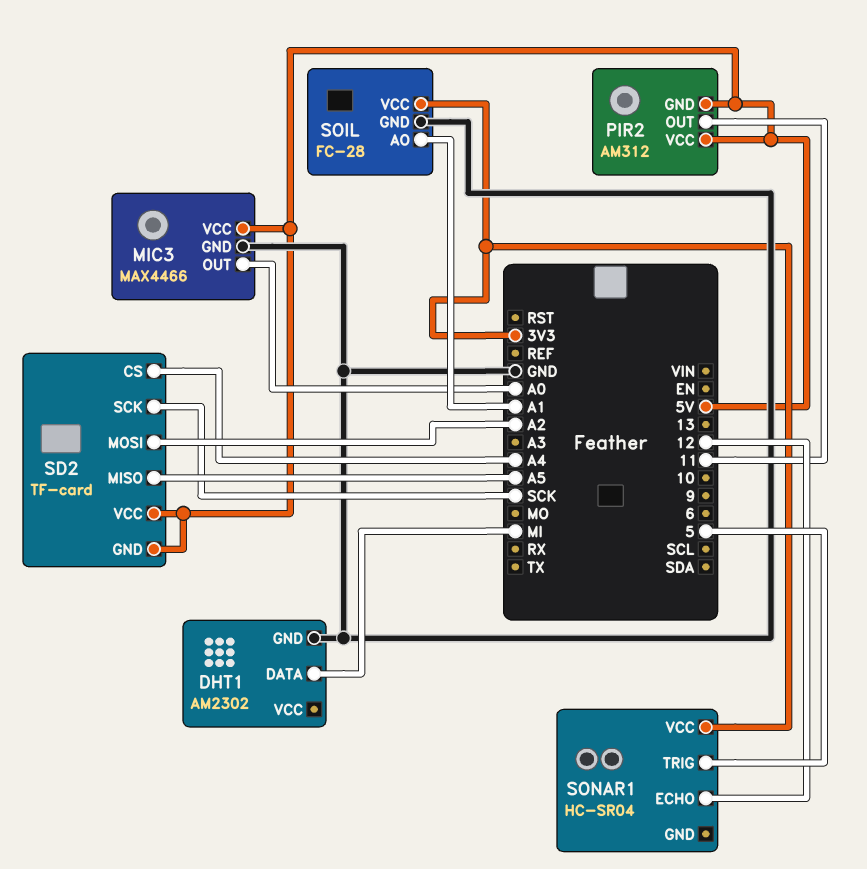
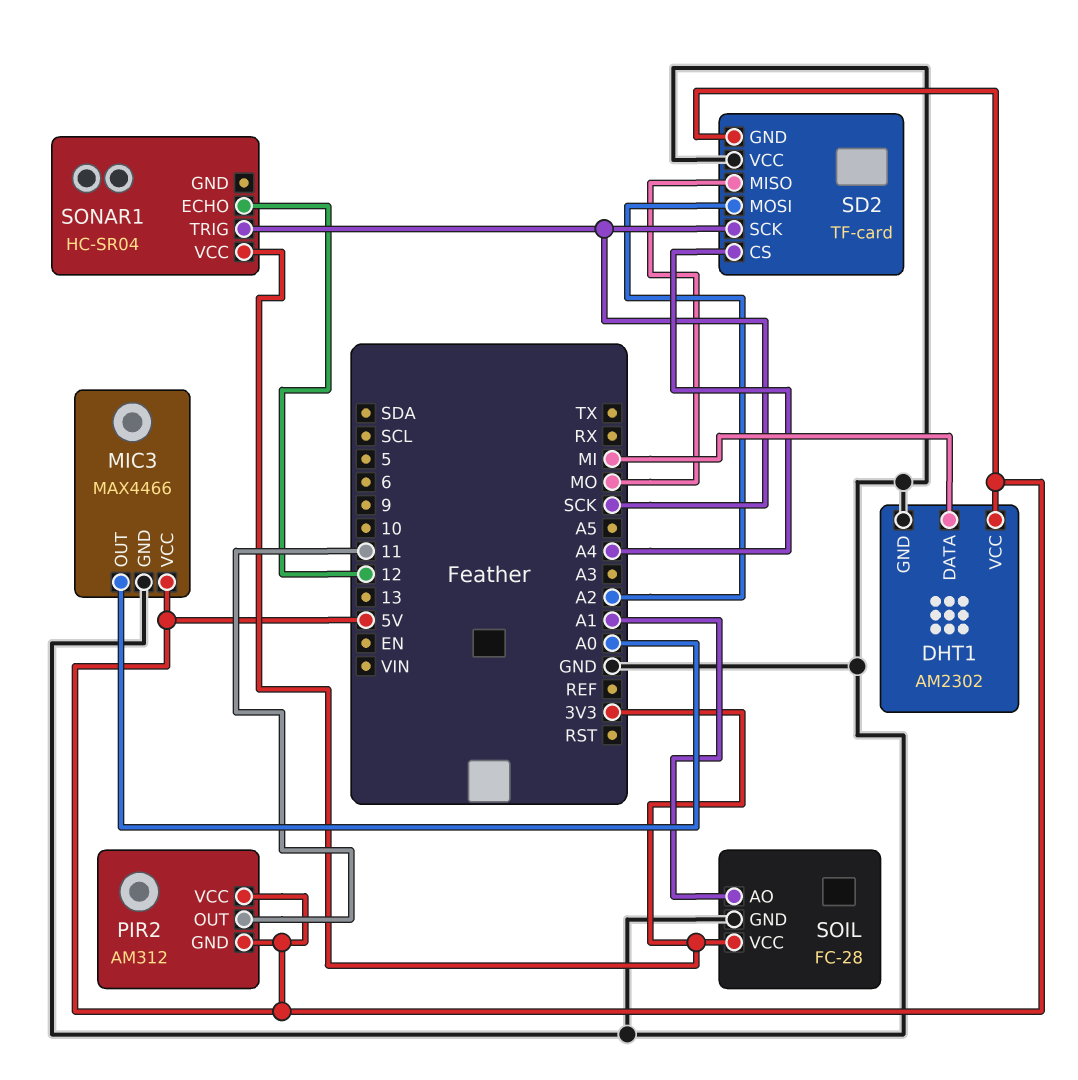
DHT1 pin VCC: none -> 5V
SD2 pin MISO: A5 -> MO
SD2 pin VCC: 5V -> GND
SONAR1 pin TRIG: 5 -> SCK

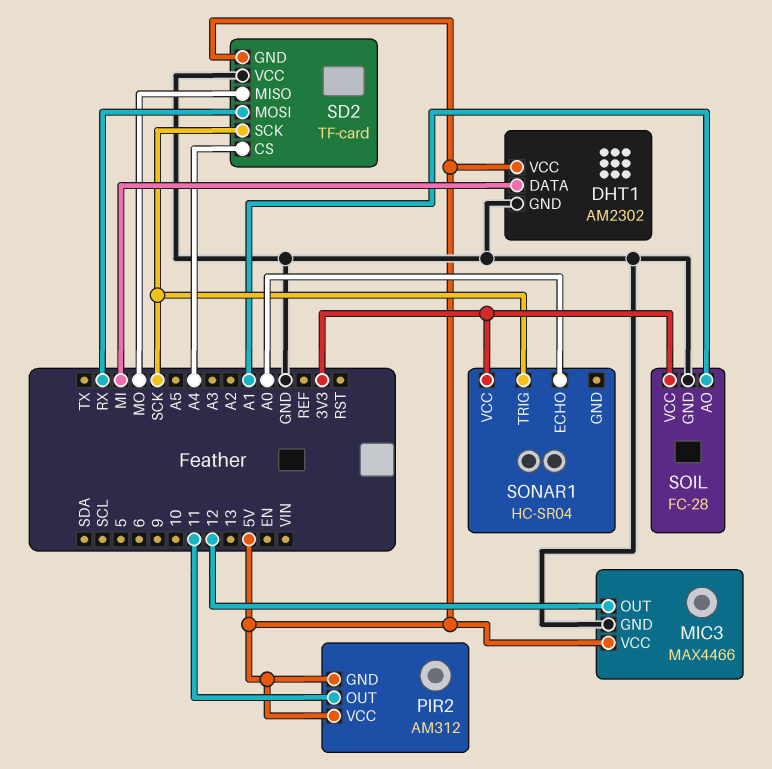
MIC3 pin OUT: A0 -> 12
SD2 pin MOSI: A2 -> RX
SONAR1 pin ECHO: 12 -> A0

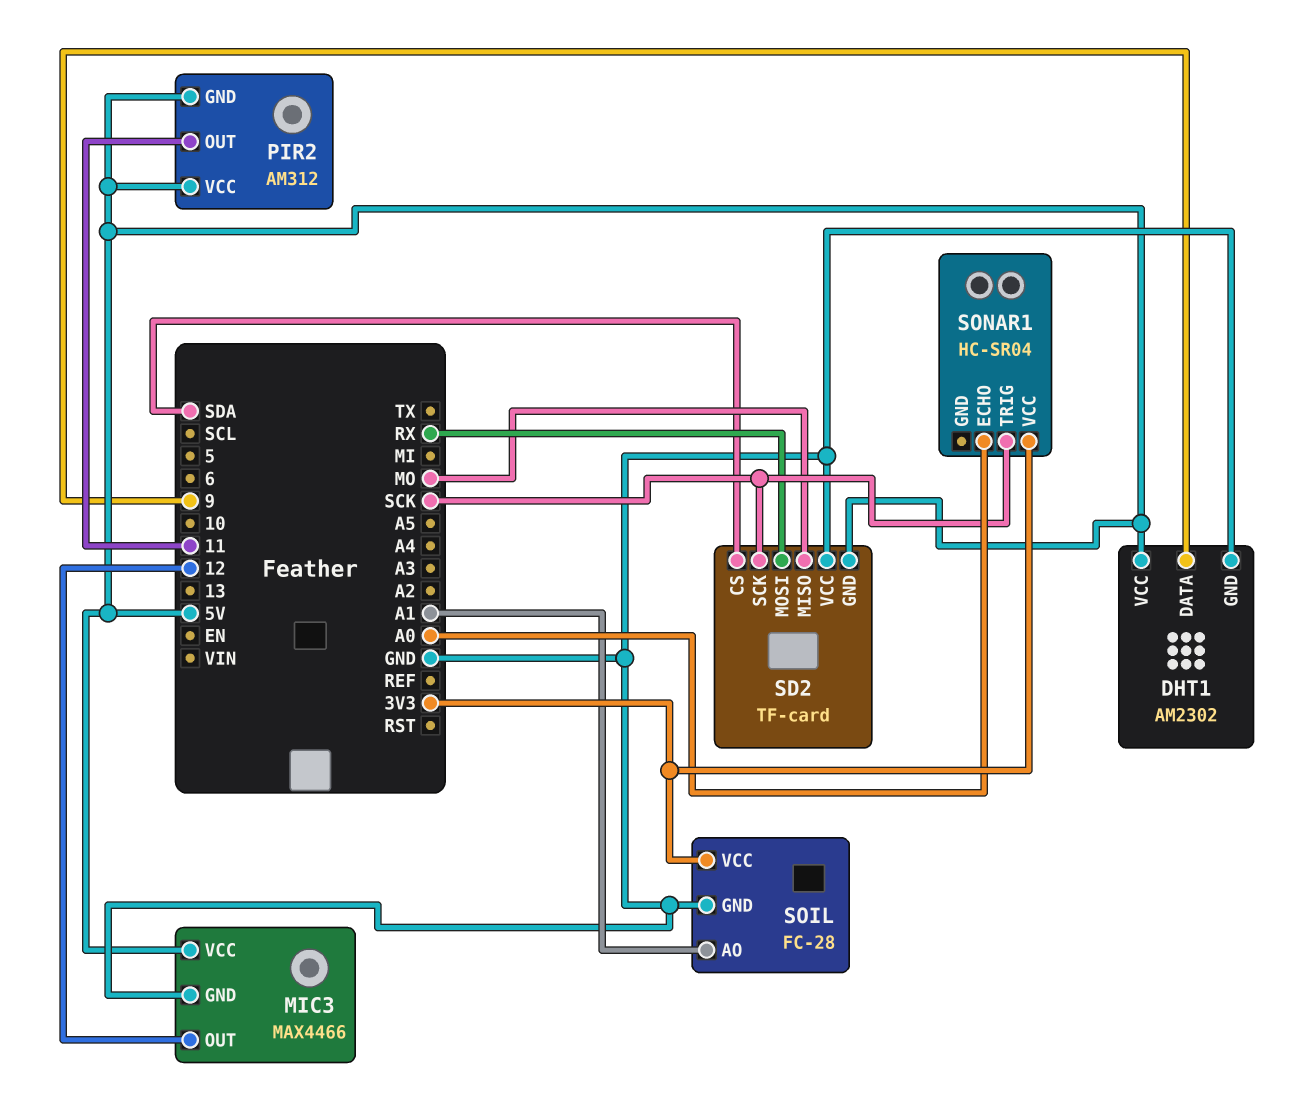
DHT1 pin DATA: MI -> 9
SD2 pin CS: A4 -> SDA

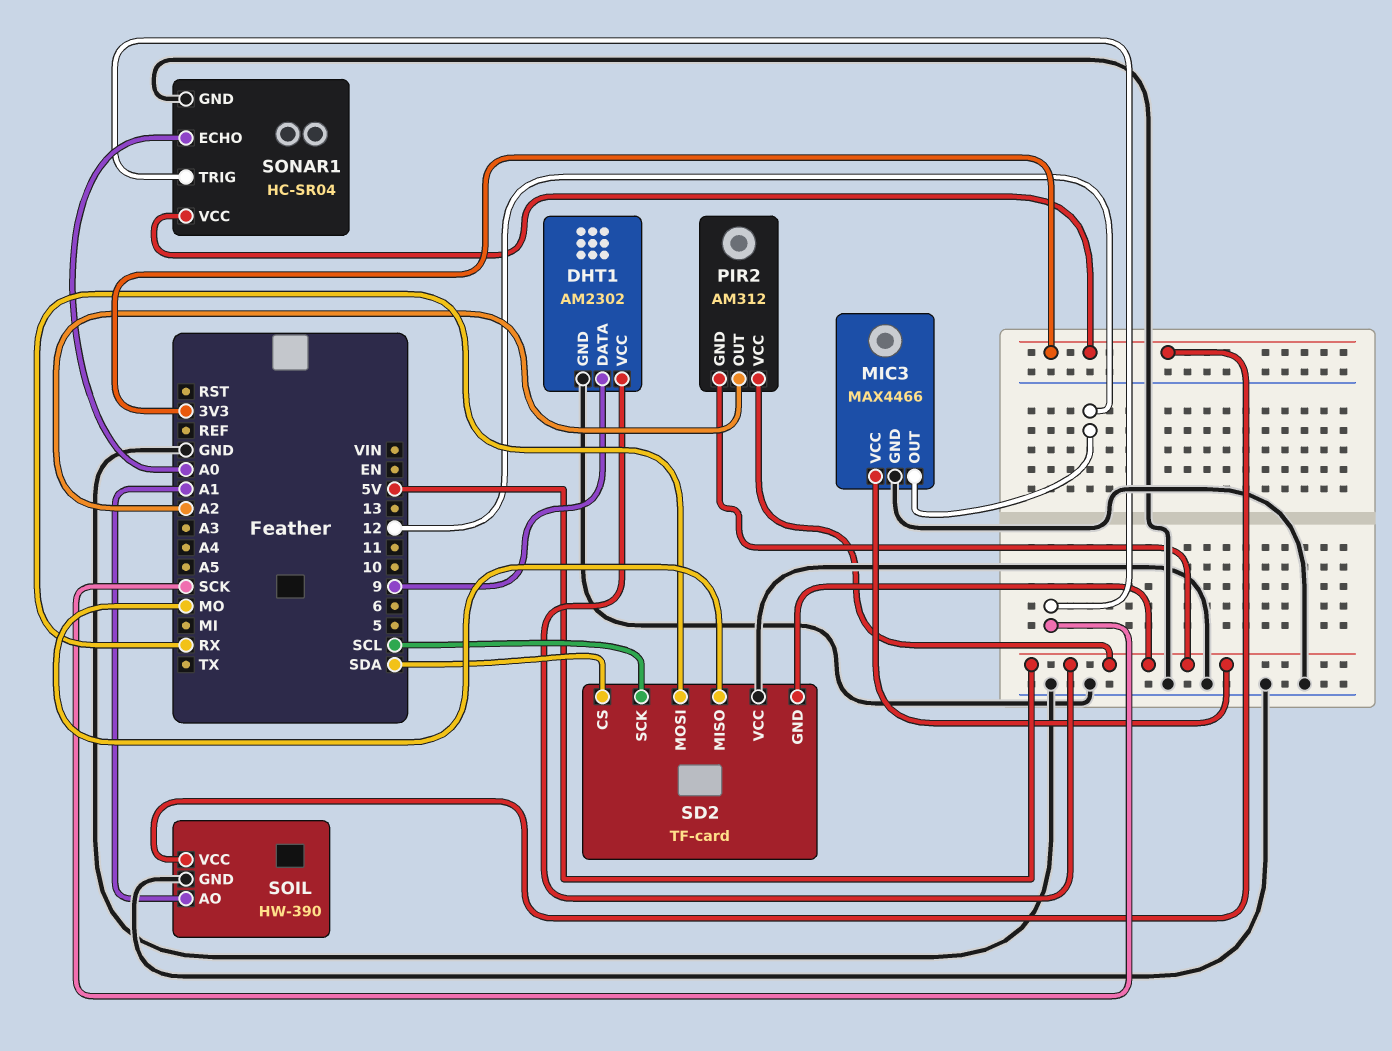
PIR2 pin OUT: 11 -> A2
SD2 pin SCK: SCK -> SCL
SOIL: FC-28 -> HW-390
SONAR1 pin GND: none -> GND

